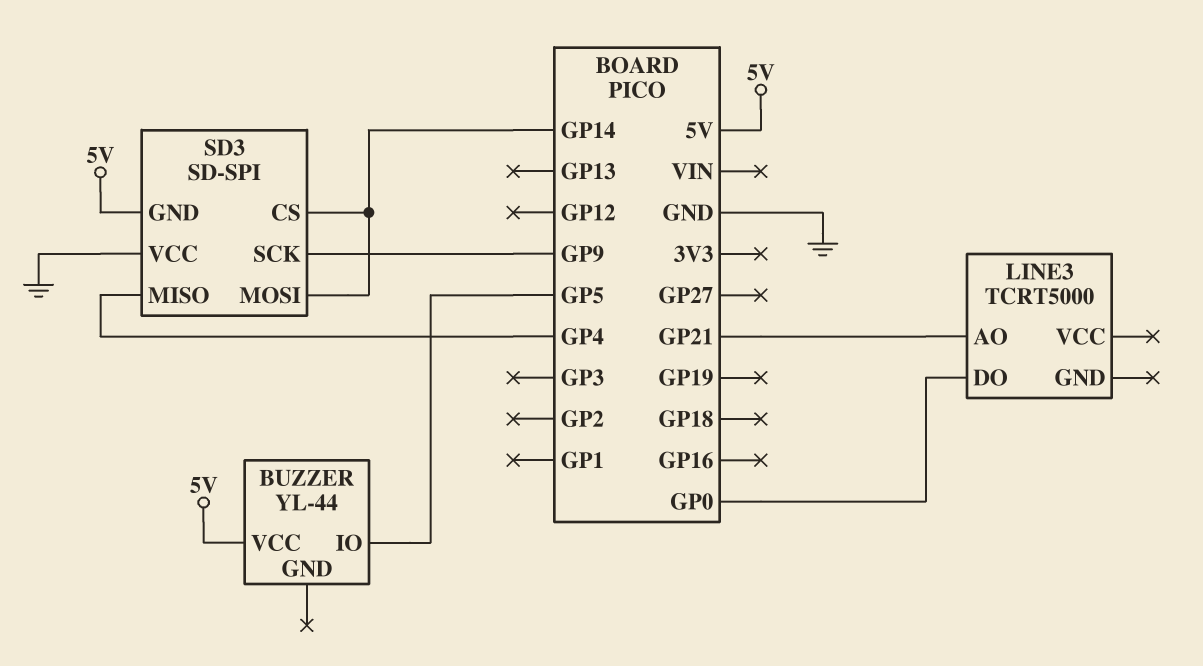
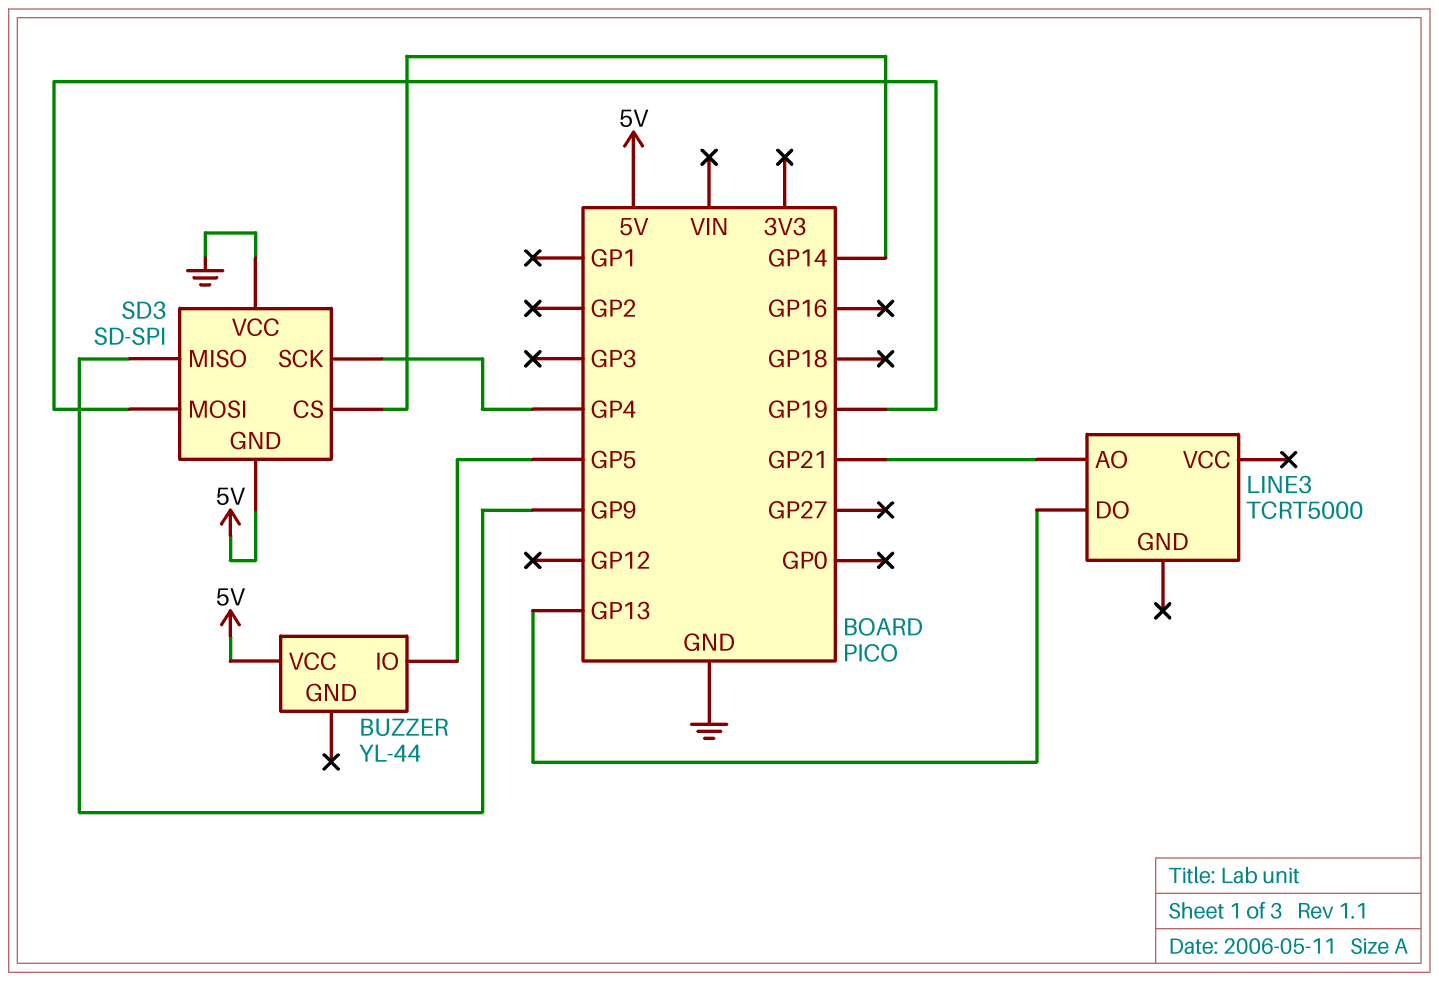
LINE3 pin DO: GP0 -> GP13
SD3 pin MISO: GP4 -> GP9
SD3 pin MOSI: GP14 -> GP19
SD3 pin SCK: GP9 -> GP4

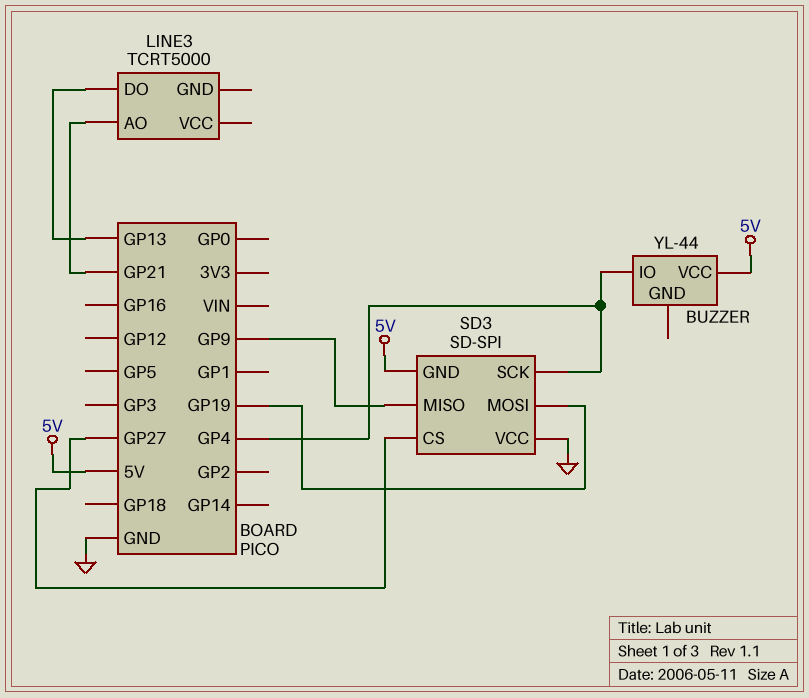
BUZZER pin IO: GP5 -> GP4
SD3 pin CS: GP14 -> GP27

